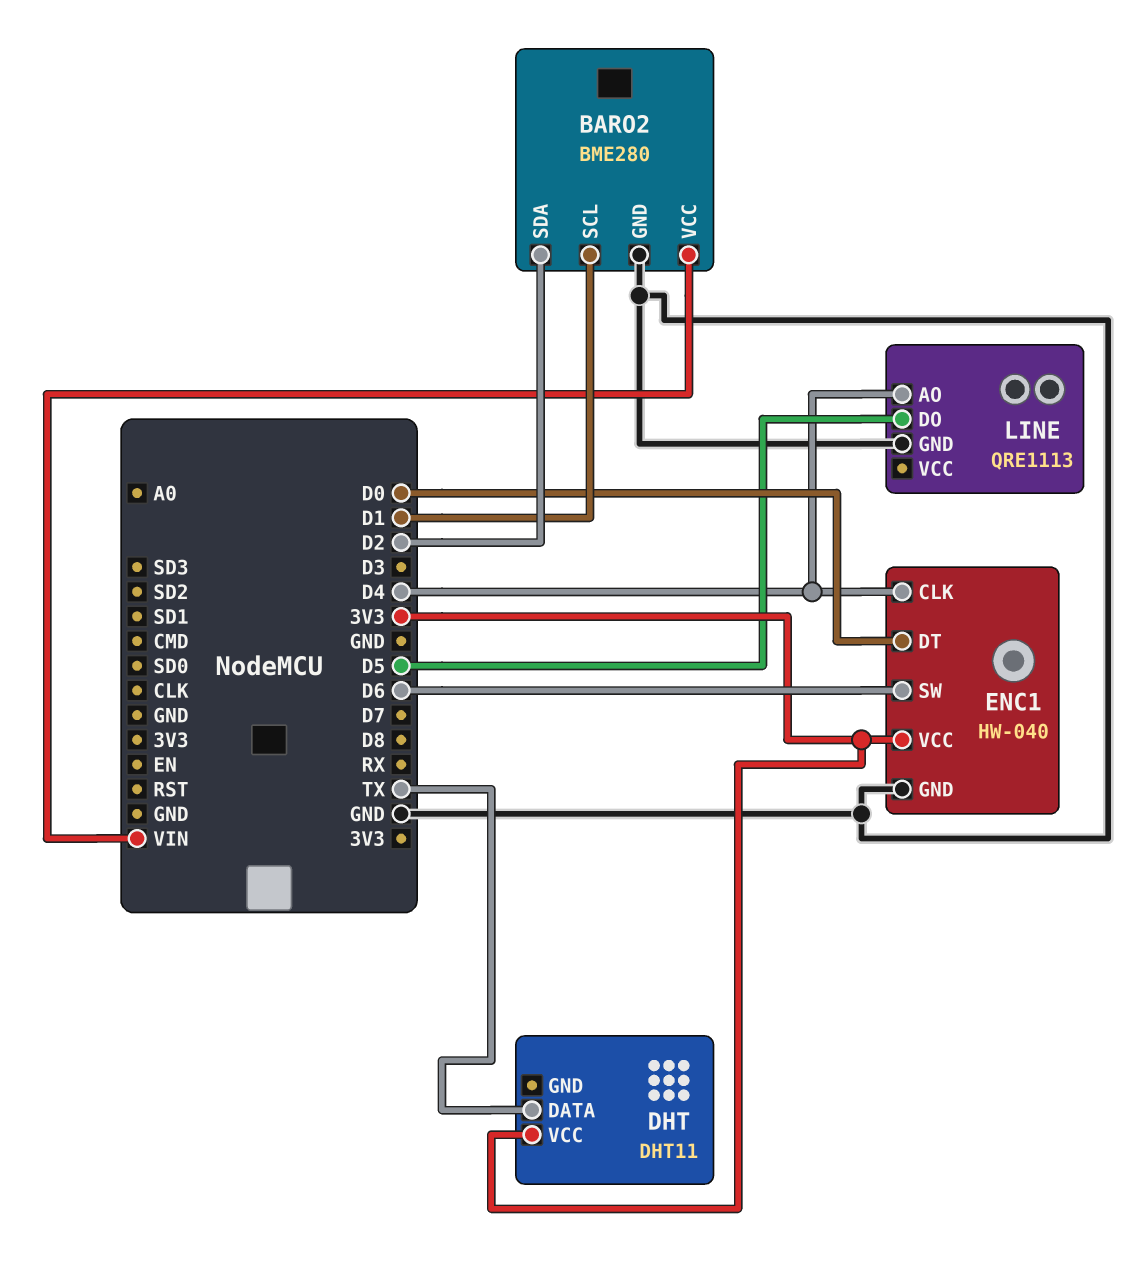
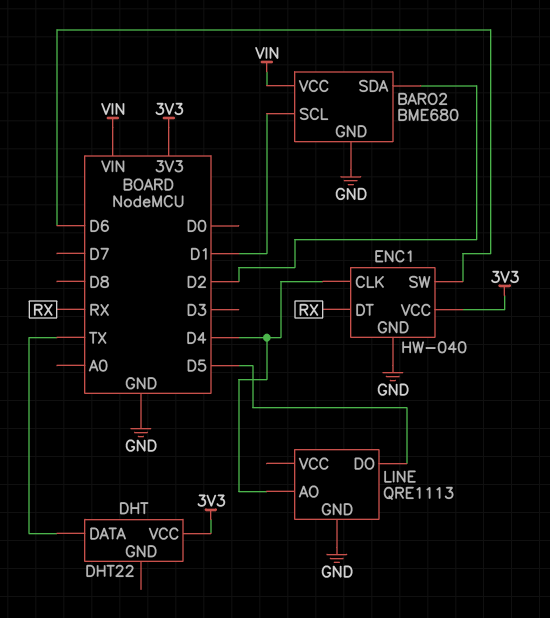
BARO2: BME280 -> BME680
DHT: DHT11 -> DHT22
ENC1 pin DT: D0 -> RX

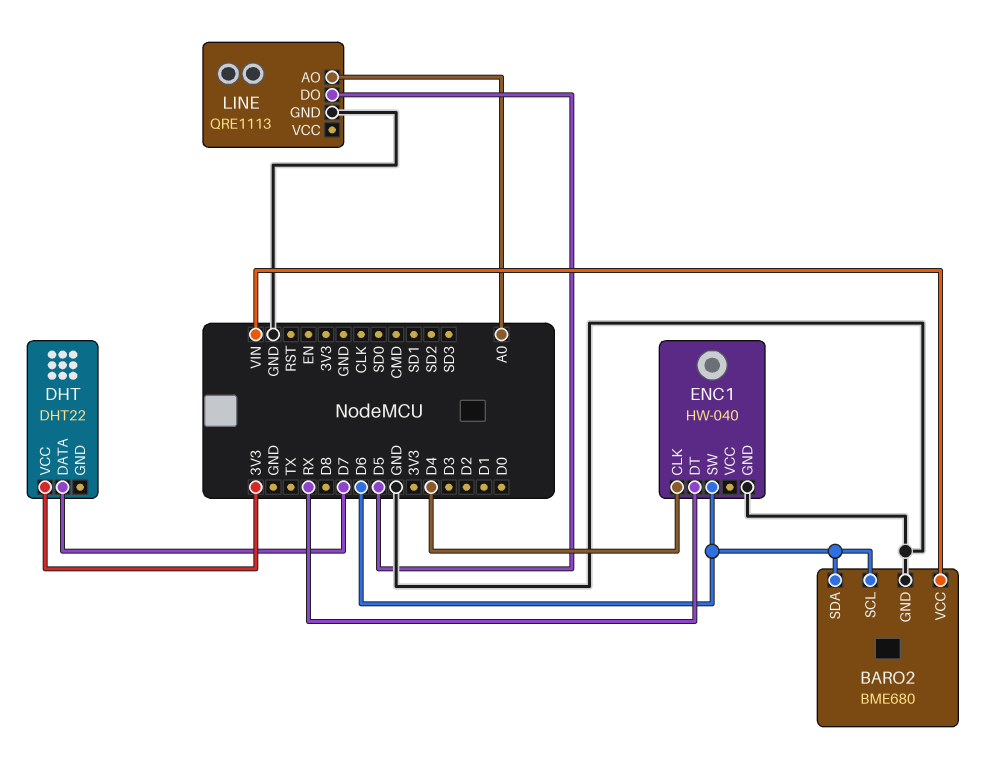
BARO2 pin SCL: D1 -> D6
BARO2 pin SDA: D2 -> D6
DHT pin DATA: TX -> D7
ENC1 pin VCC: 3V3 -> none
LINE pin AO: D4 -> A0

